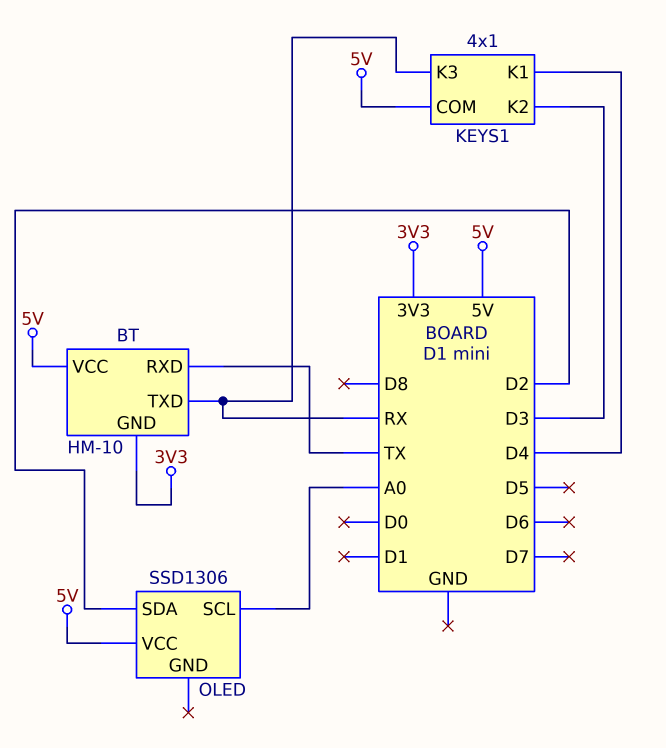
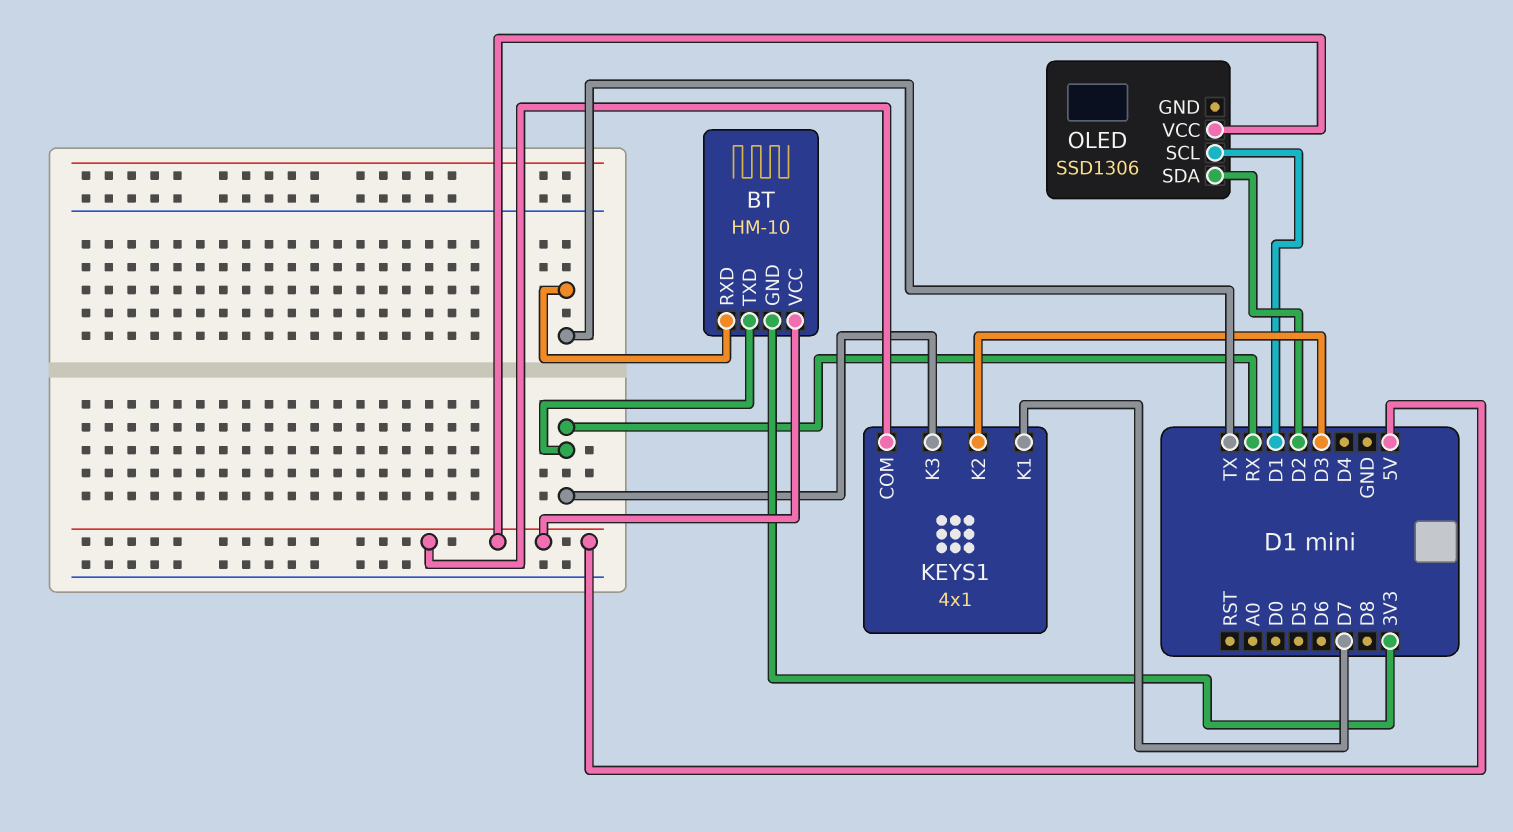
KEYS1 pin K1: D4 -> D7
OLED pin SCL: A0 -> D1

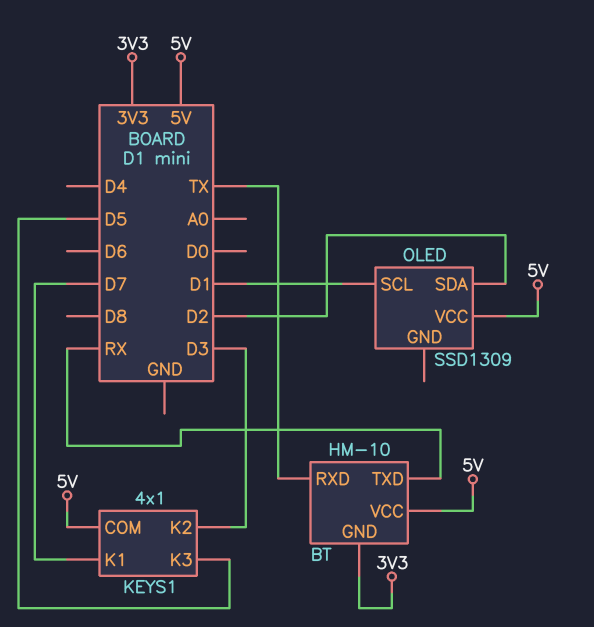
KEYS1 pin K3: RX -> D5
OLED: SSD1306 -> SSD1309

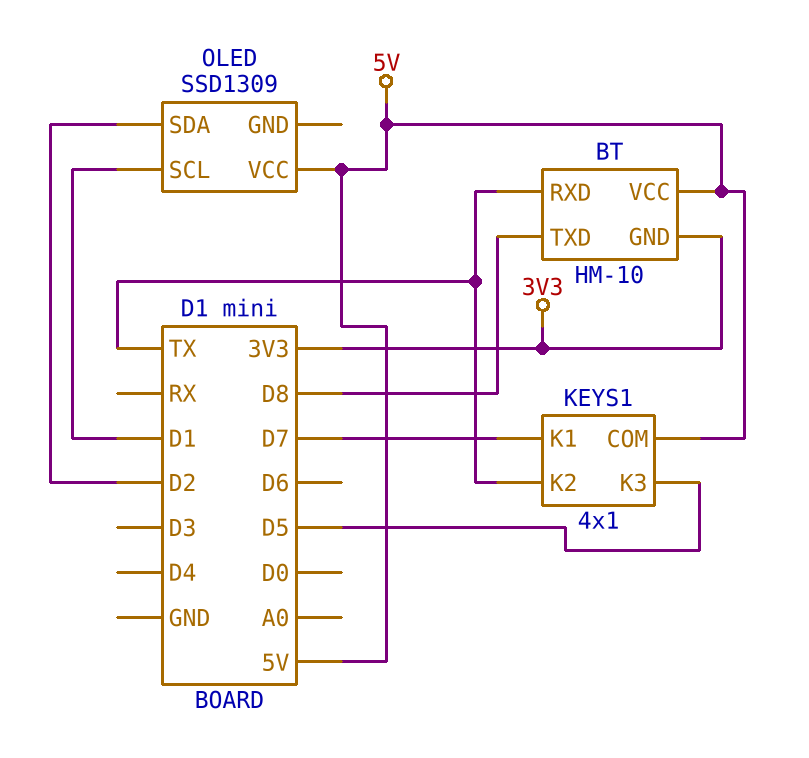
BT pin TXD: RX -> D8
KEYS1 pin K2: D3 -> TX

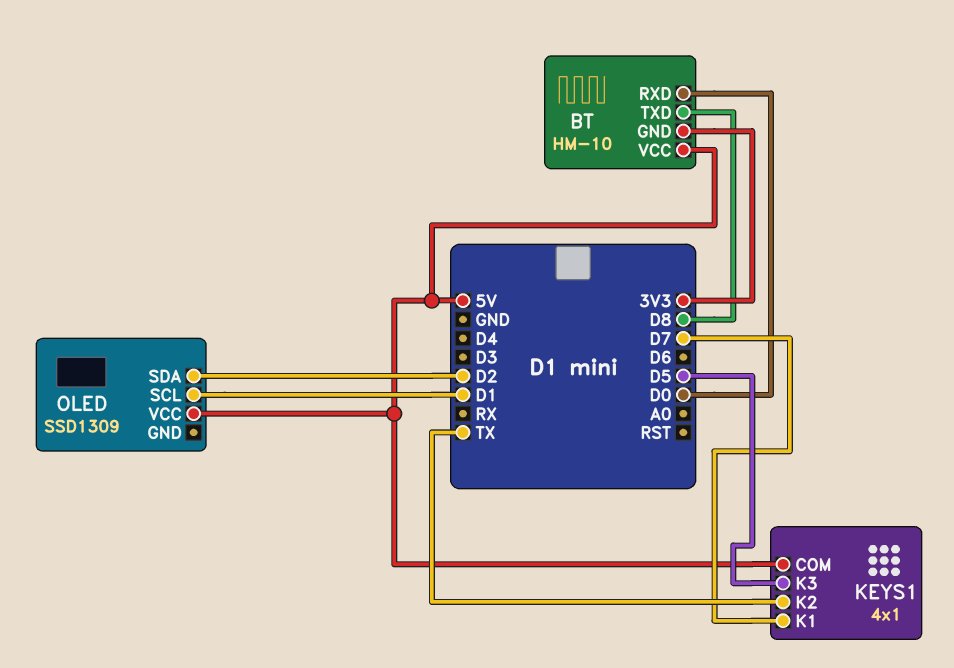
BT pin RXD: TX -> D0

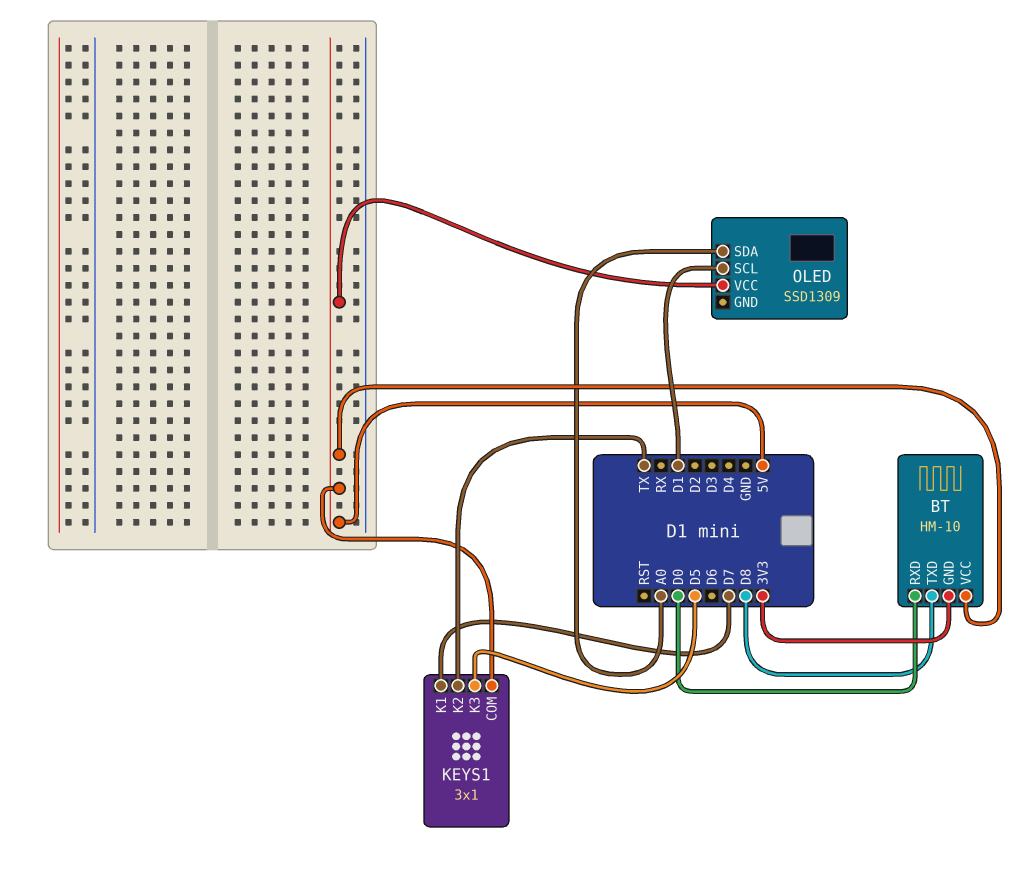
KEYS1: 4x1 -> 3x1
OLED pin SDA: D2 -> A0

